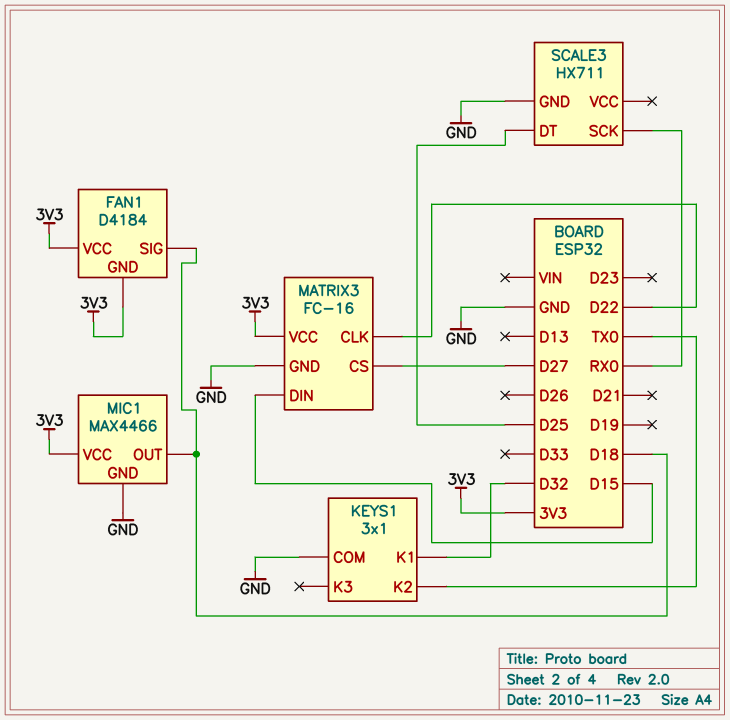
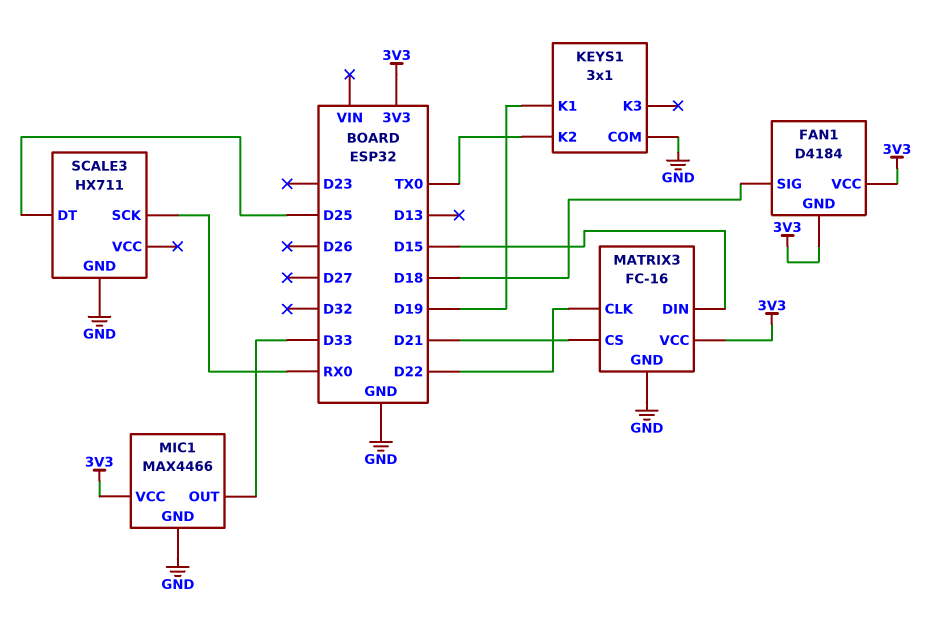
KEYS1 pin K1: D32 -> D19
MATRIX3 pin CS: D27 -> D21
MIC1 pin OUT: D18 -> D33

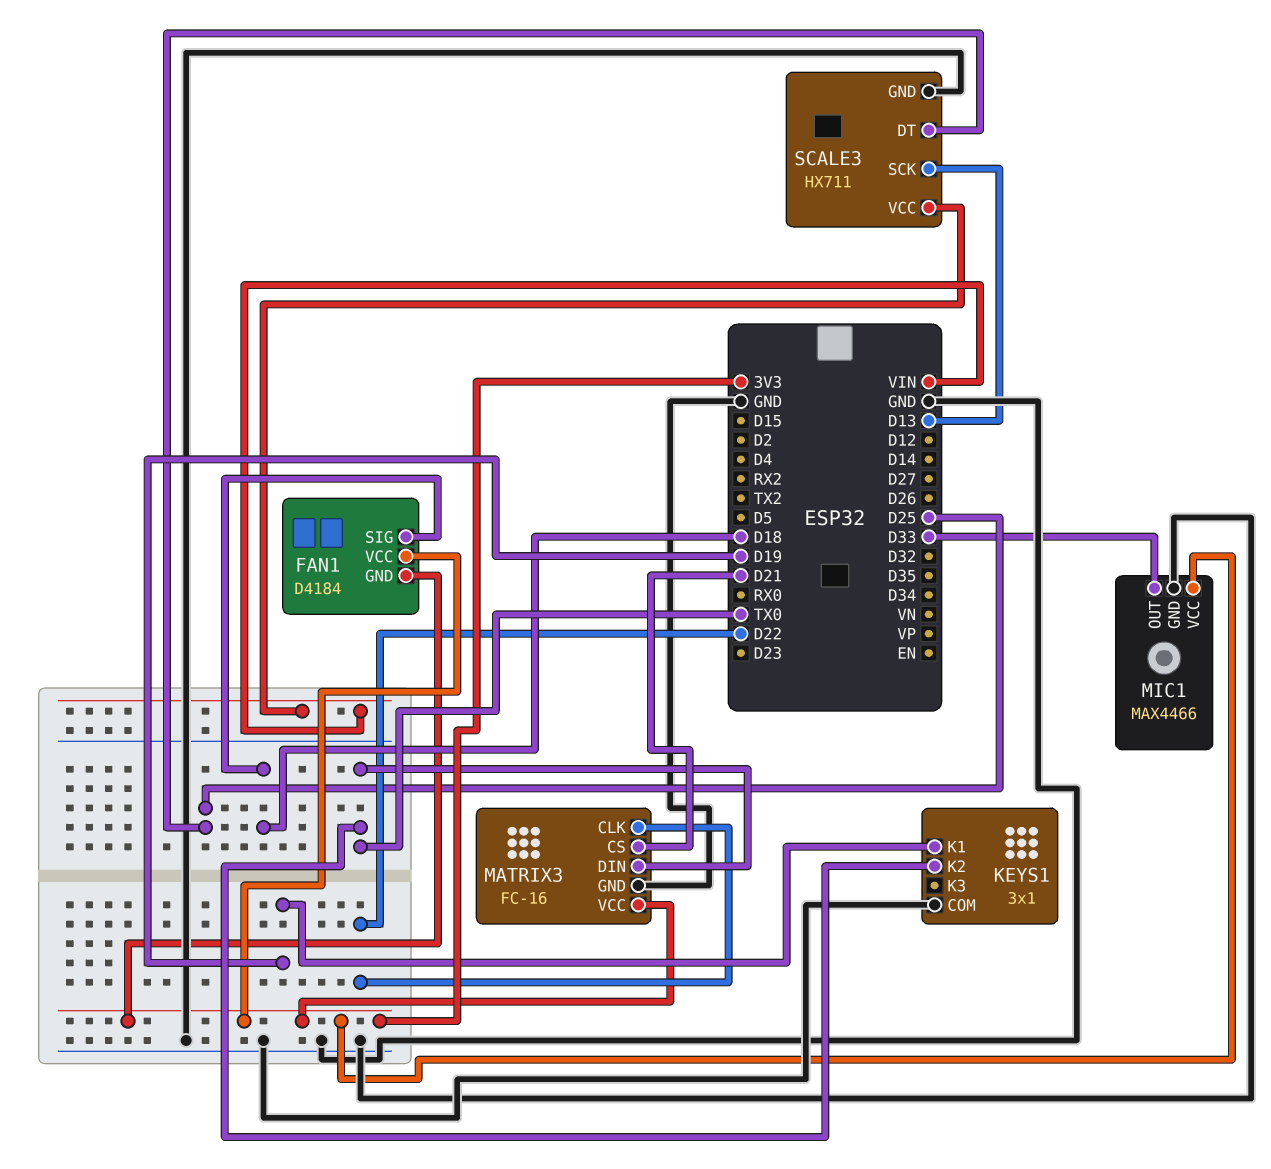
MATRIX3 pin DIN: D15 -> TX0
SCALE3 pin SCK: RX0 -> D13
SCALE3 pin VCC: none -> VIN

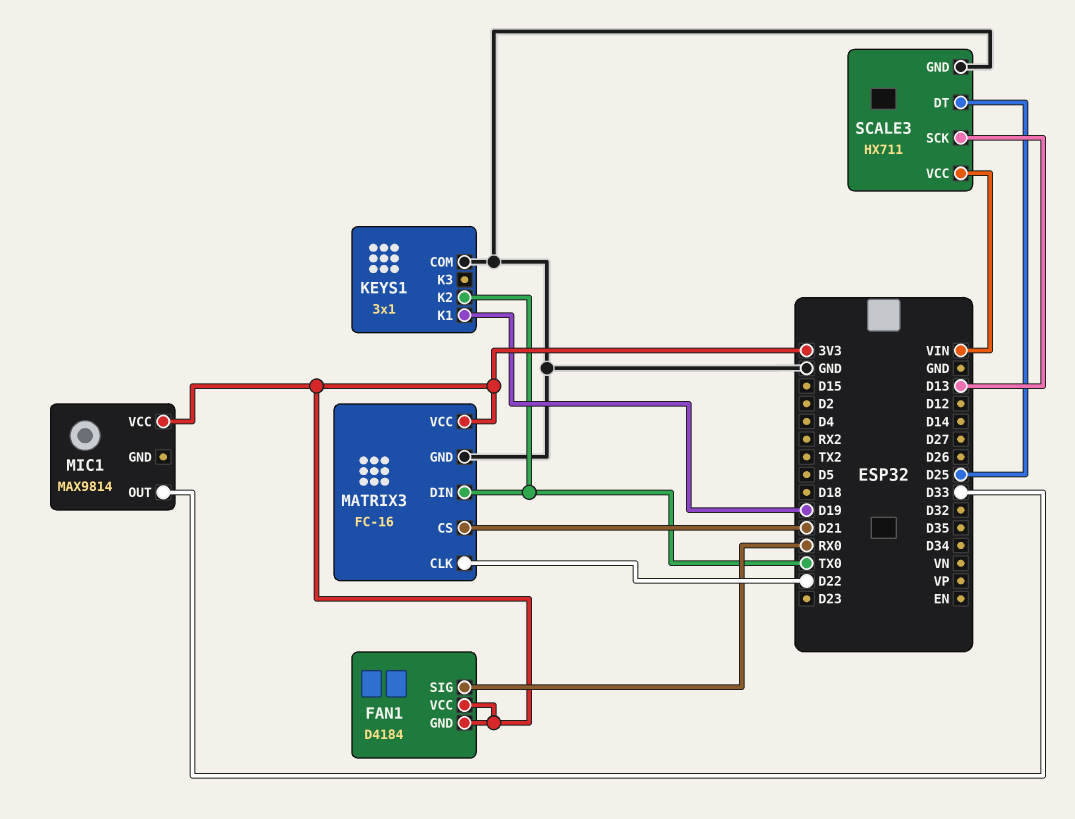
FAN1 pin SIG: D18 -> RX0
MIC1: MAX4466 -> MAX9814
MIC1 pin GND: GND -> none

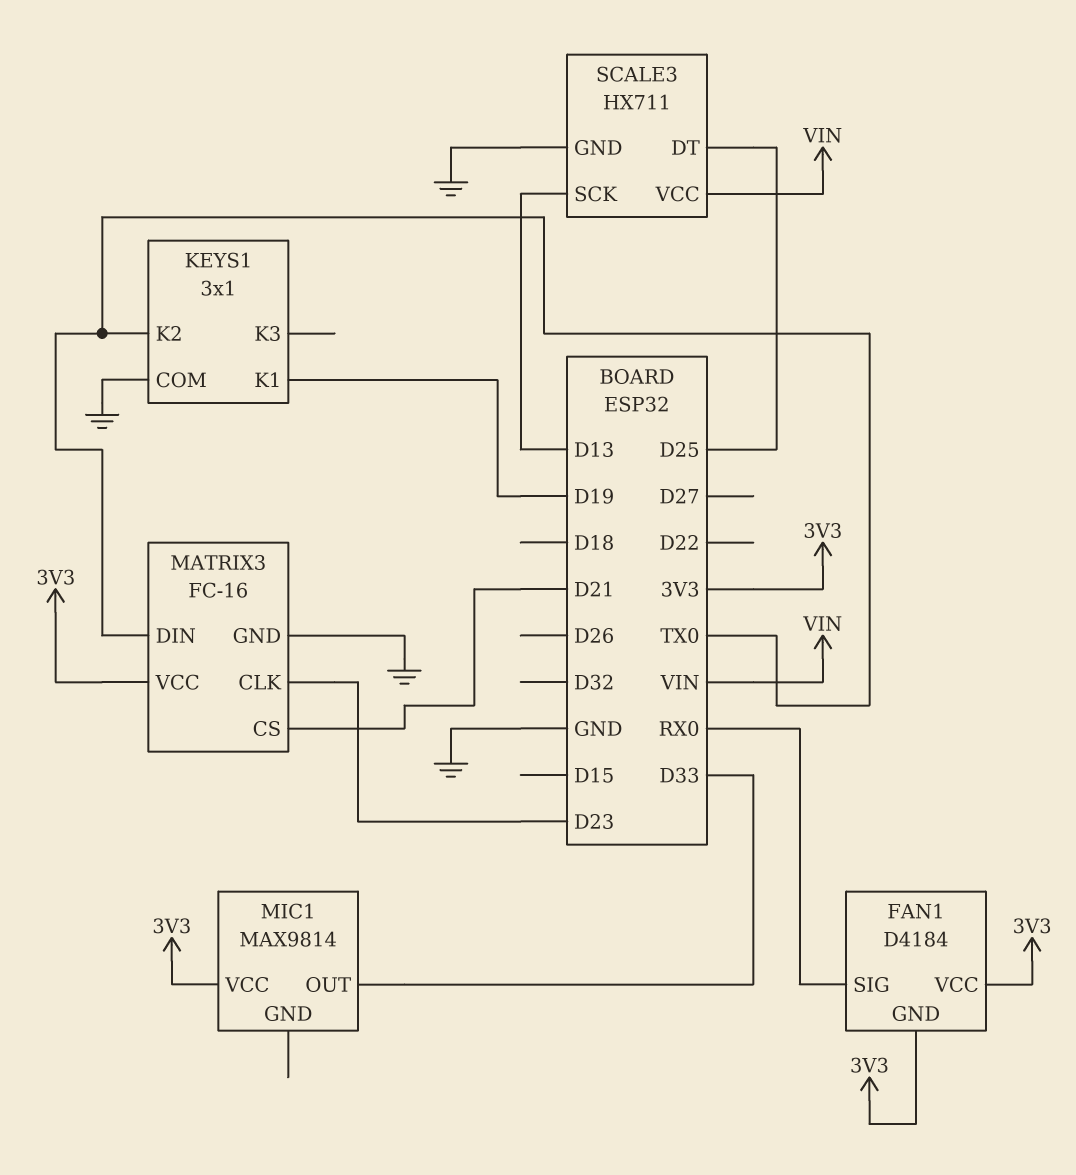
MATRIX3 pin CLK: D22 -> D23

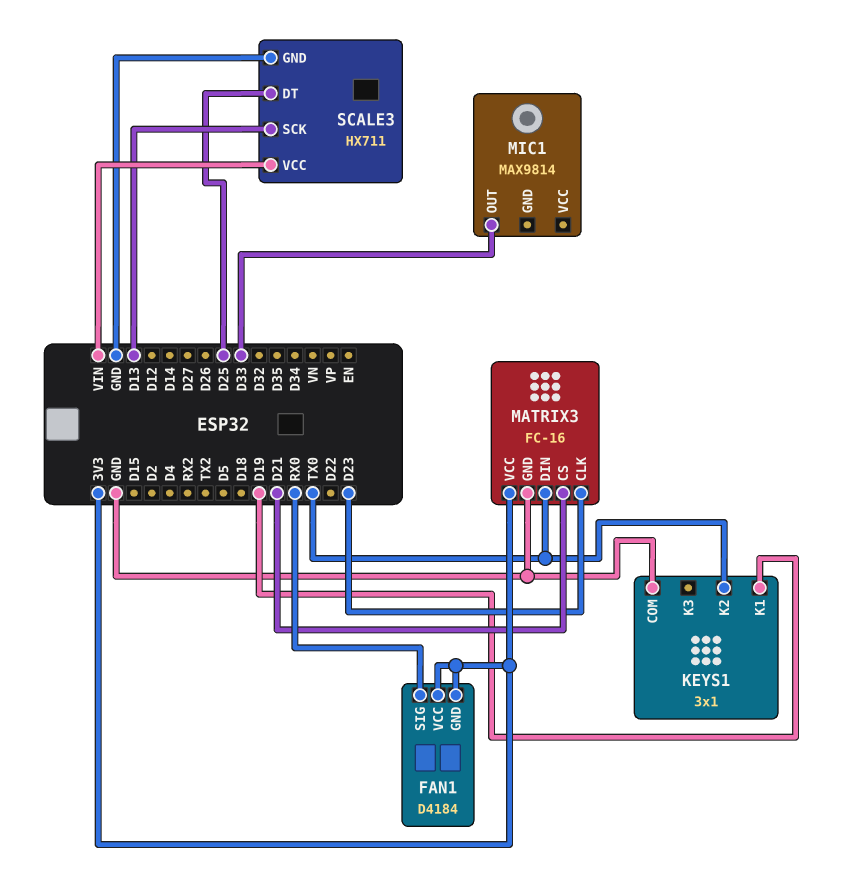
MIC1 pin VCC: 3V3 -> none

